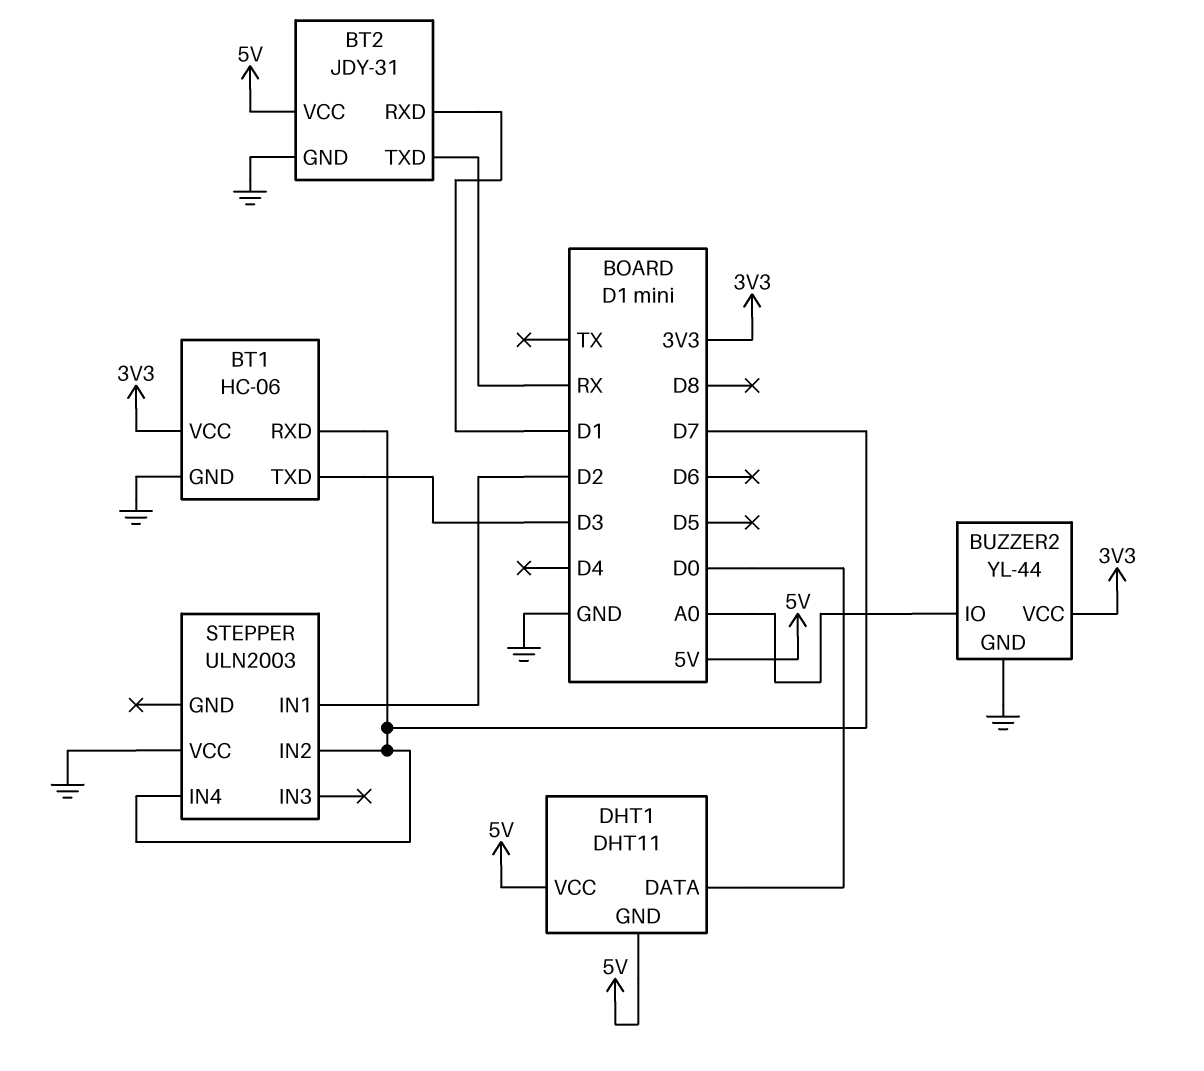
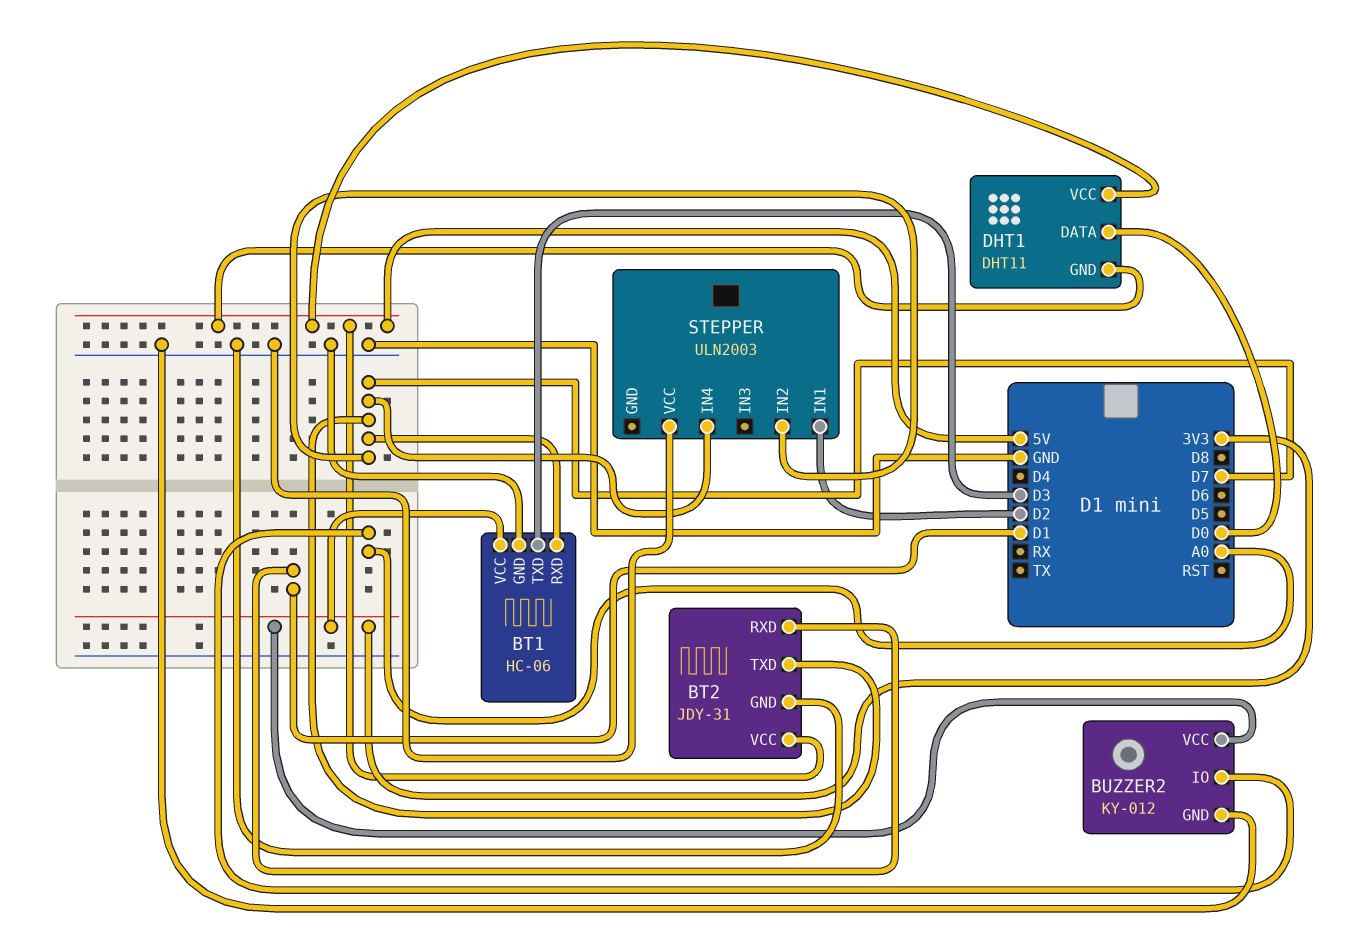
BT2 pin TXD: RX -> D7
BUZZER2: YL-44 -> KY-012

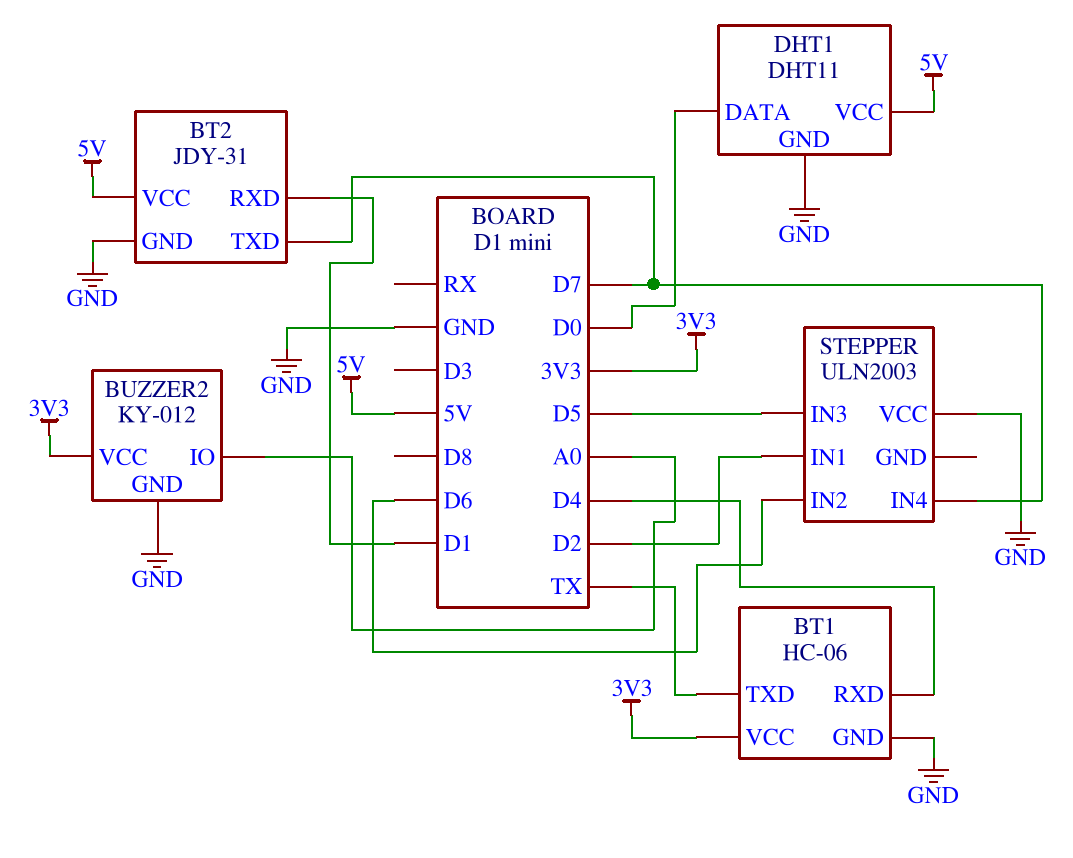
BT1 pin RXD: D7 -> D4
BT1 pin TXD: D3 -> TX
DHT1 pin GND: 5V -> GND
STEPPER pin IN2: D7 -> D6
STEPPER pin IN3: none -> D5

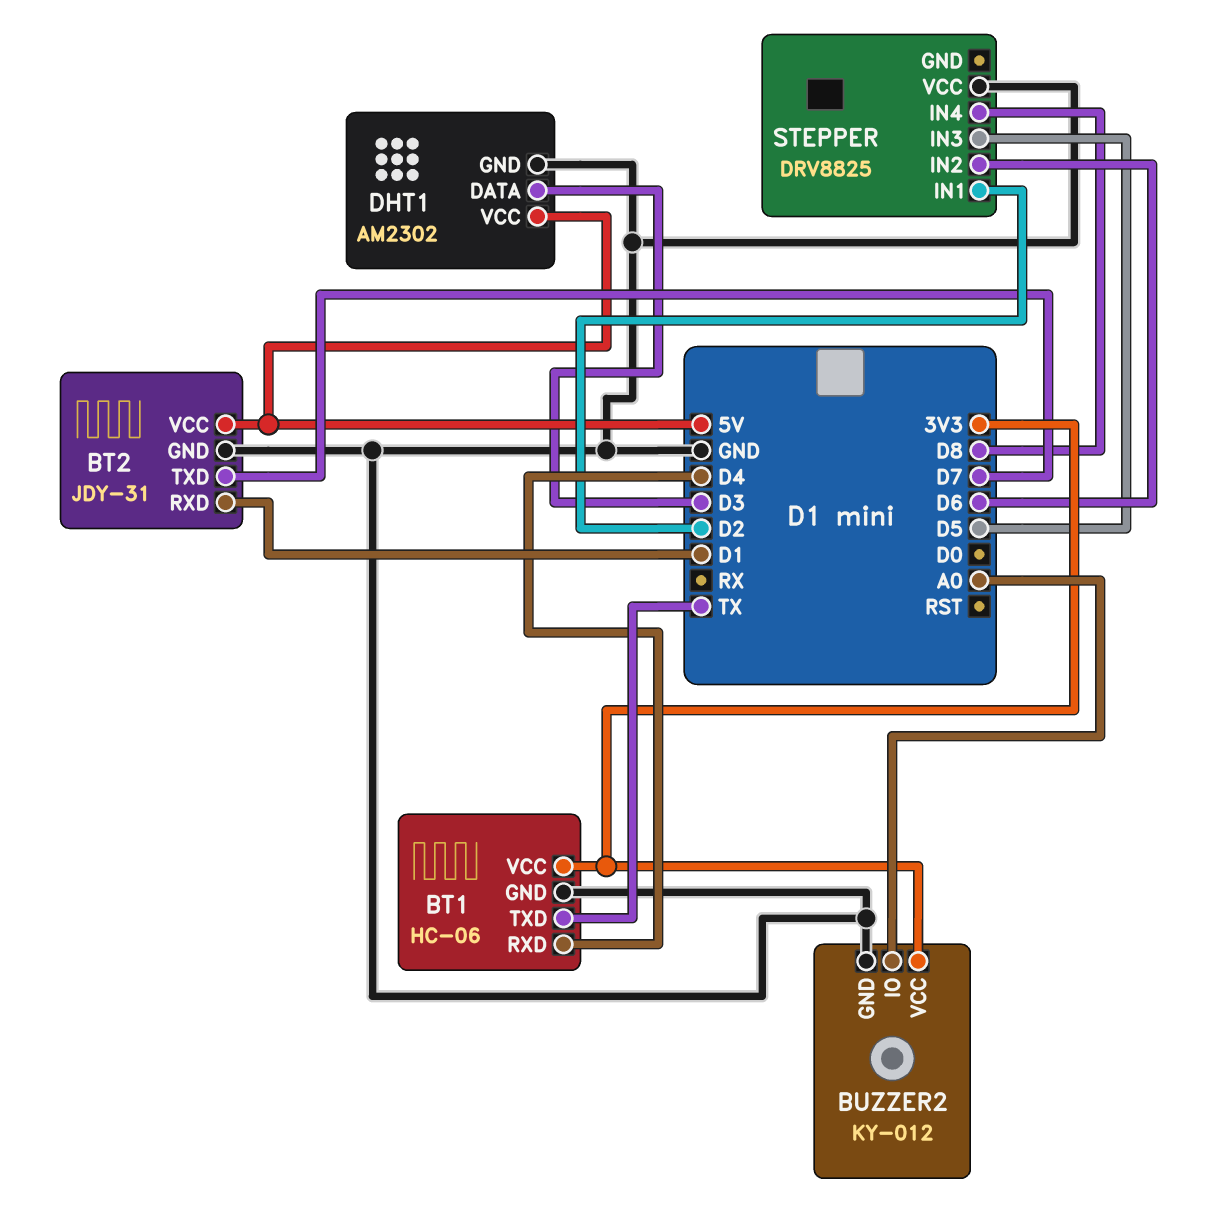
DHT1: DHT11 -> AM2302
DHT1 pin DATA: D0 -> D3
STEPPER: ULN2003 -> DRV8825
STEPPER pin IN4: D7 -> D8

